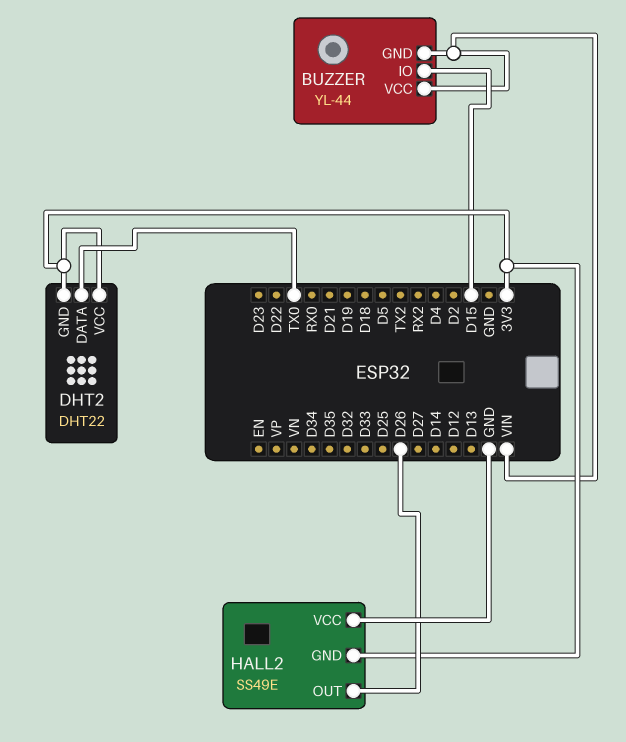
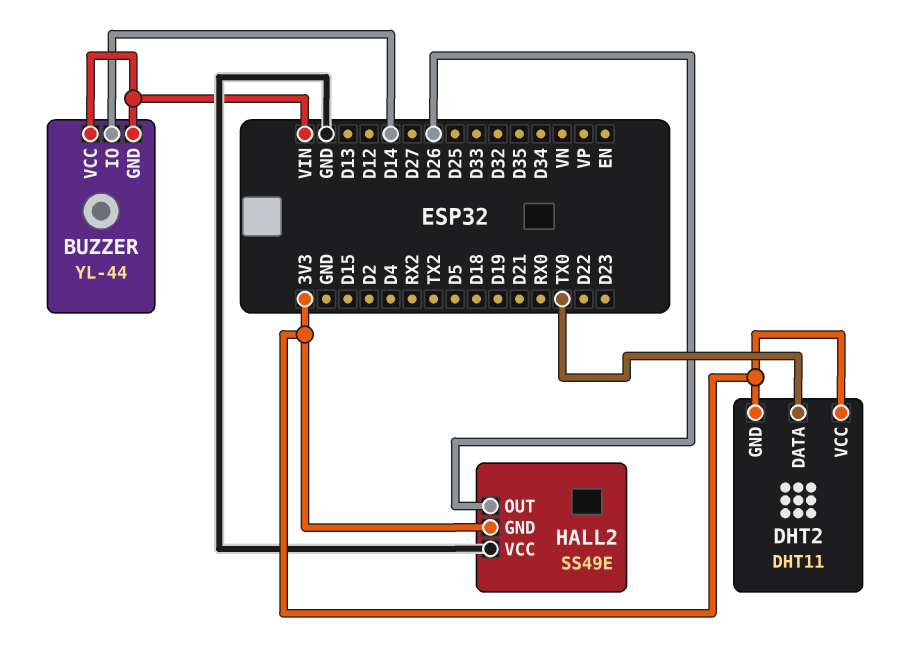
BUZZER pin IO: D15 -> D14
DHT2: DHT22 -> DHT11

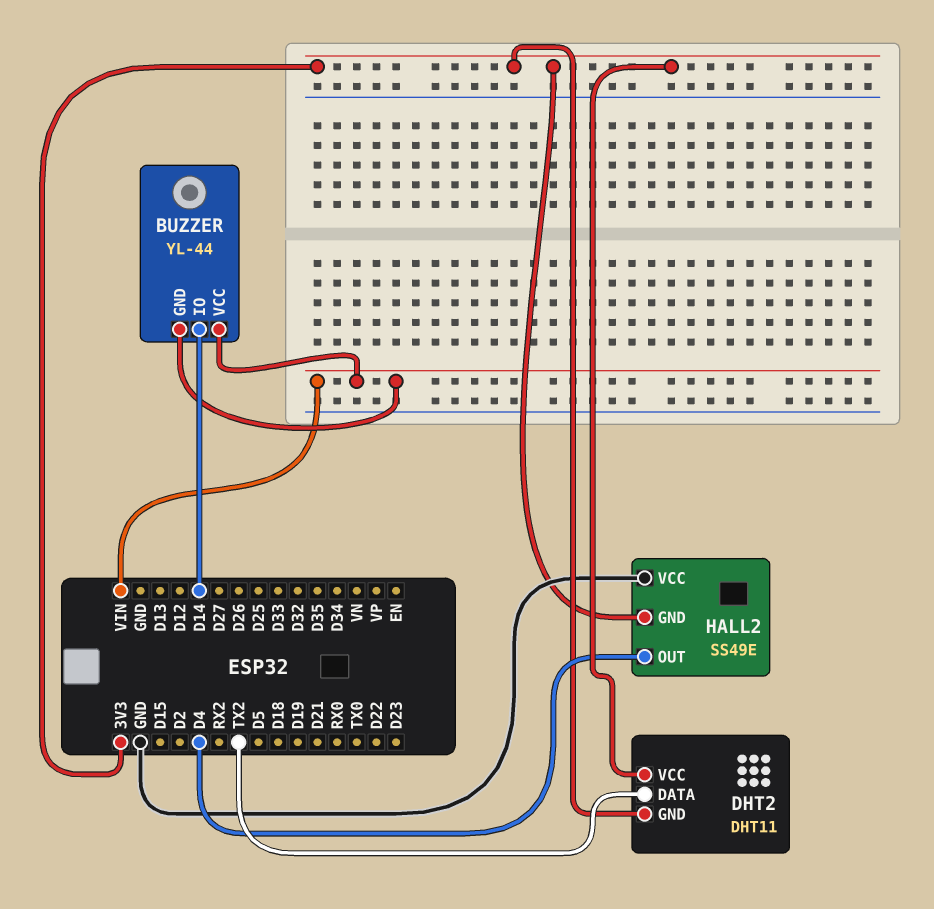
DHT2 pin DATA: TX0 -> TX2
HALL2 pin OUT: D26 -> D4

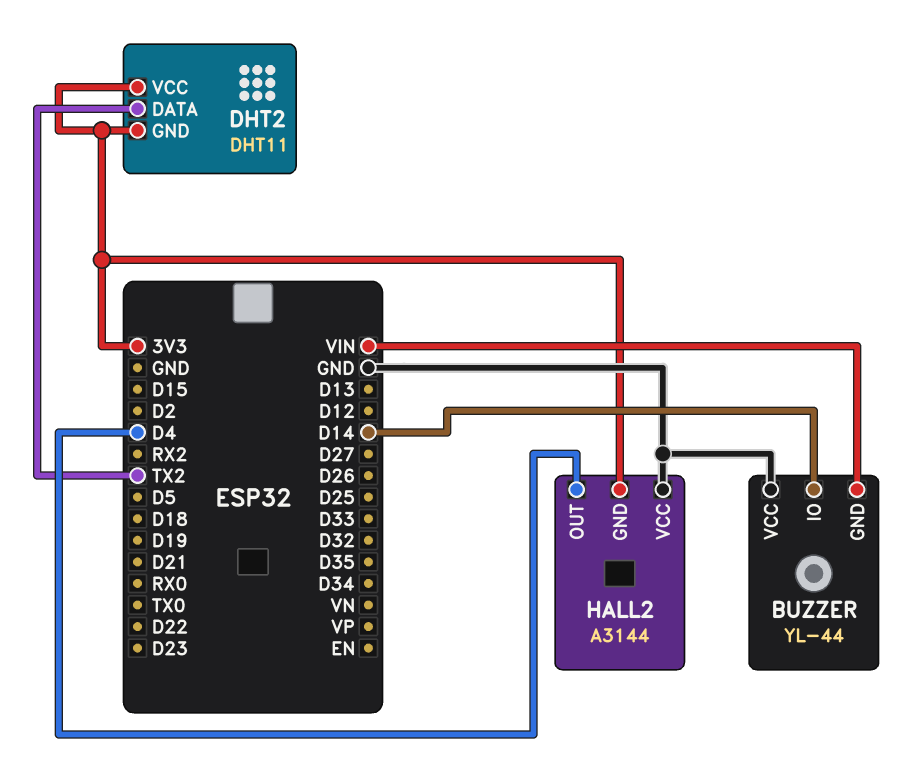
BUZZER pin VCC: VIN -> GND
HALL2: SS49E -> A3144

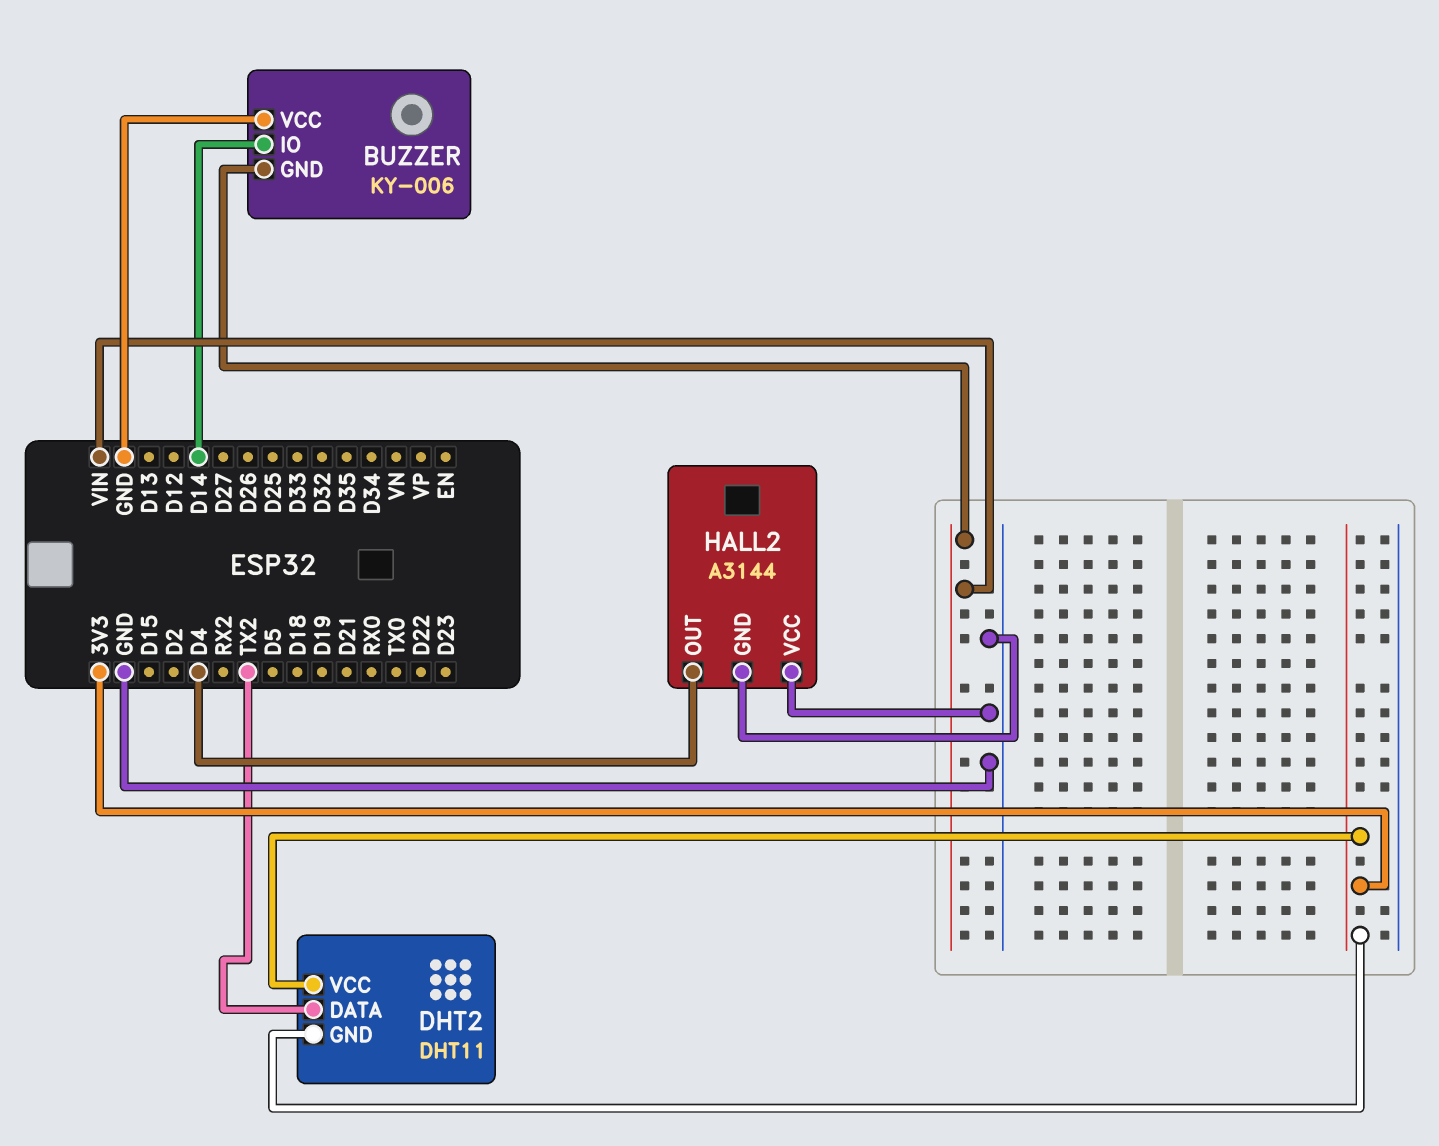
BUZZER: YL-44 -> KY-006
HALL2 pin GND: 3V3 -> GND

